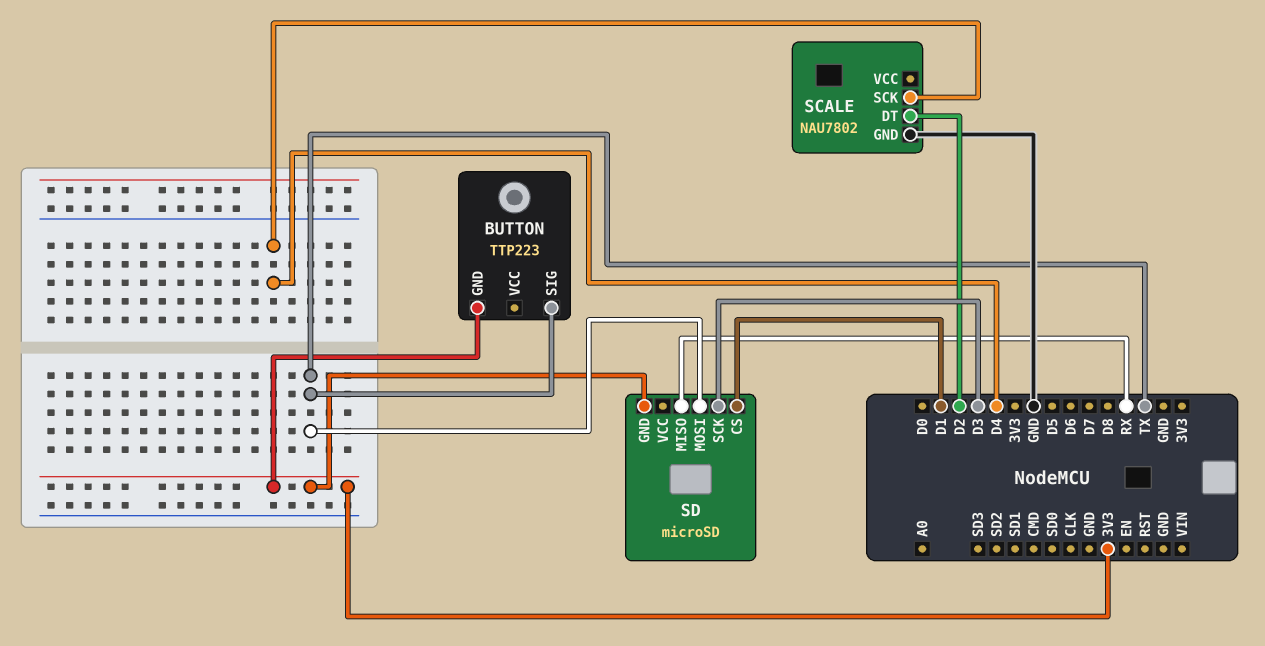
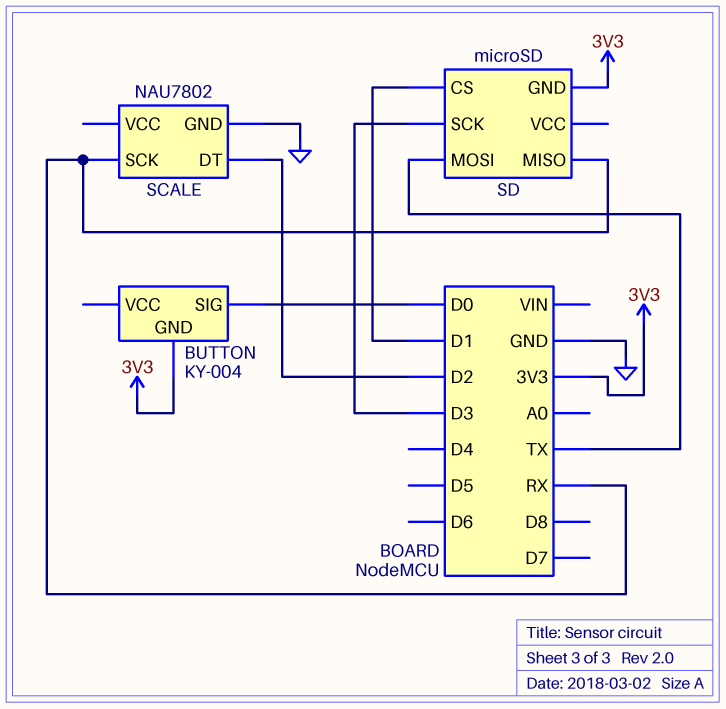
BUTTON: TTP223 -> KY-004
BUTTON pin SIG: TX -> D0
SCALE pin SCK: D4 -> RX

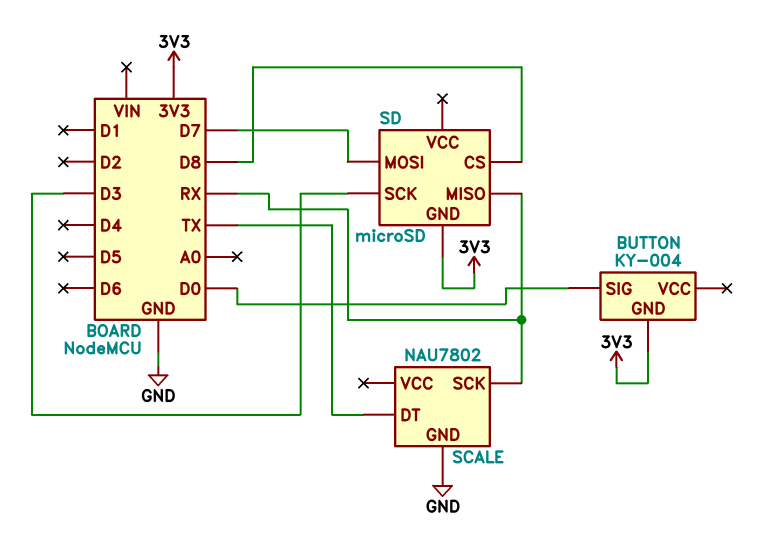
SCALE pin DT: D2 -> TX
SD pin CS: D1 -> D8
SD pin MOSI: TX -> D7

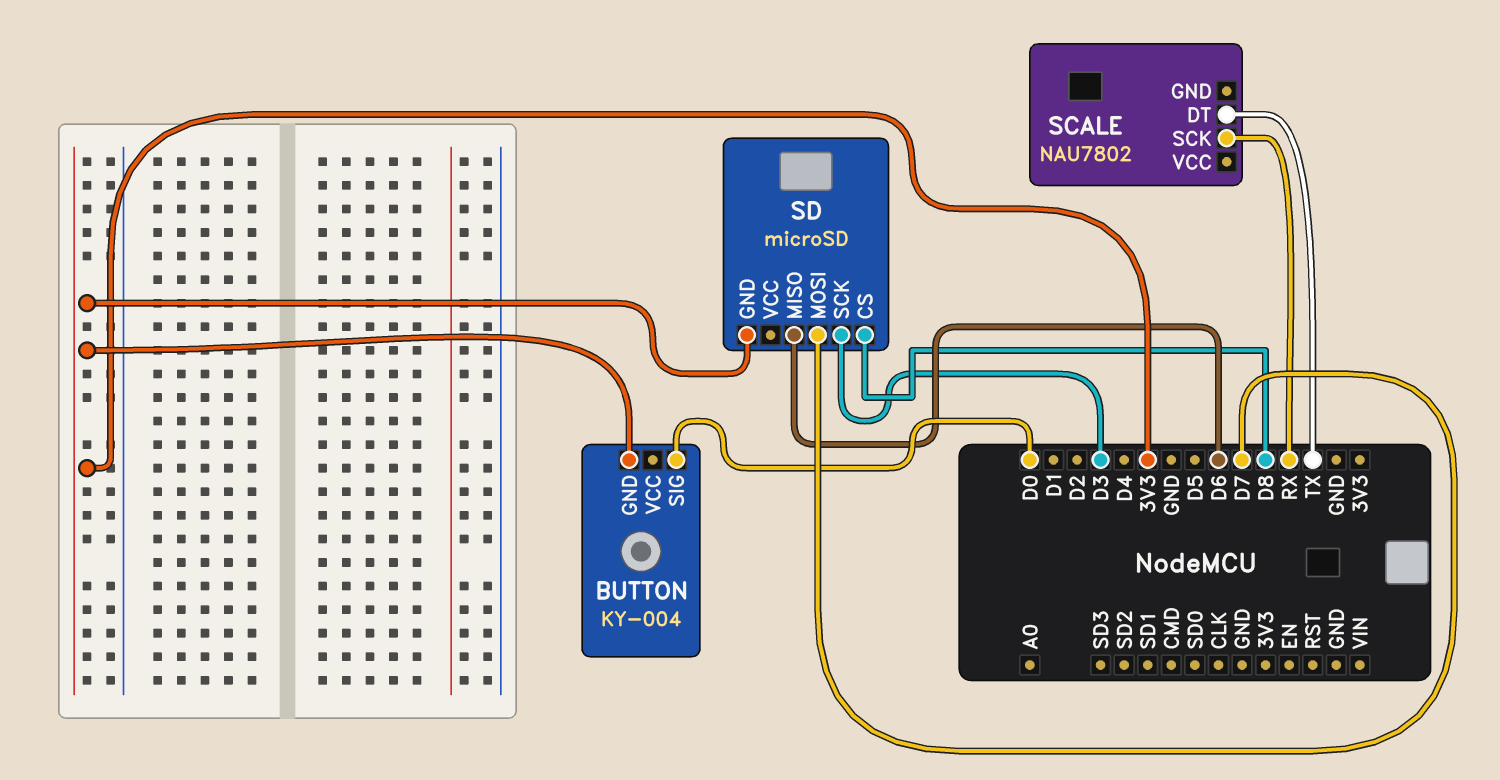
SCALE pin GND: GND -> none
SD pin MISO: RX -> D6

